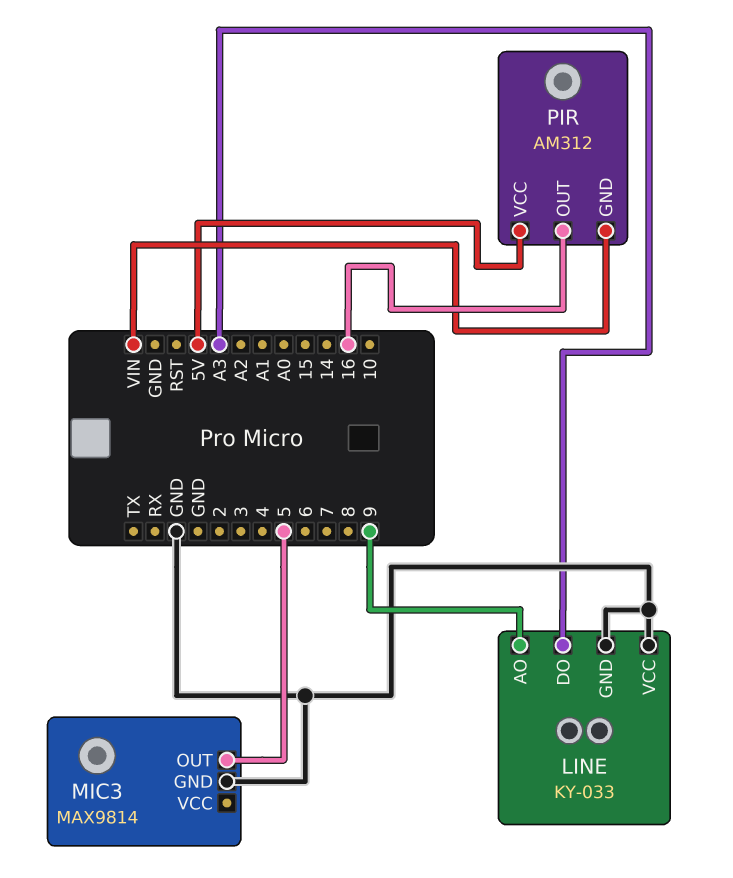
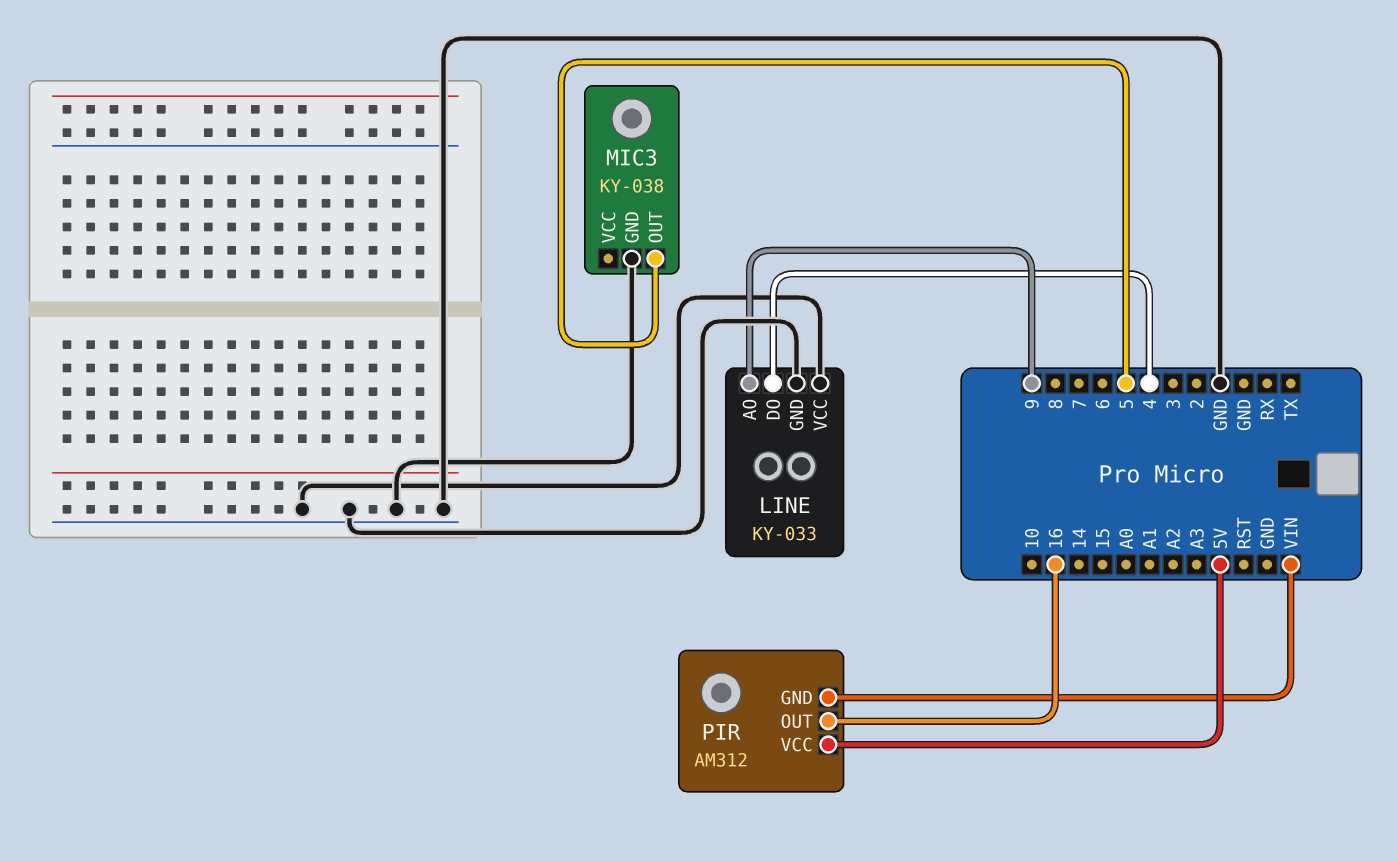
LINE pin DO: A3 -> 4
MIC3: MAX9814 -> KY-038

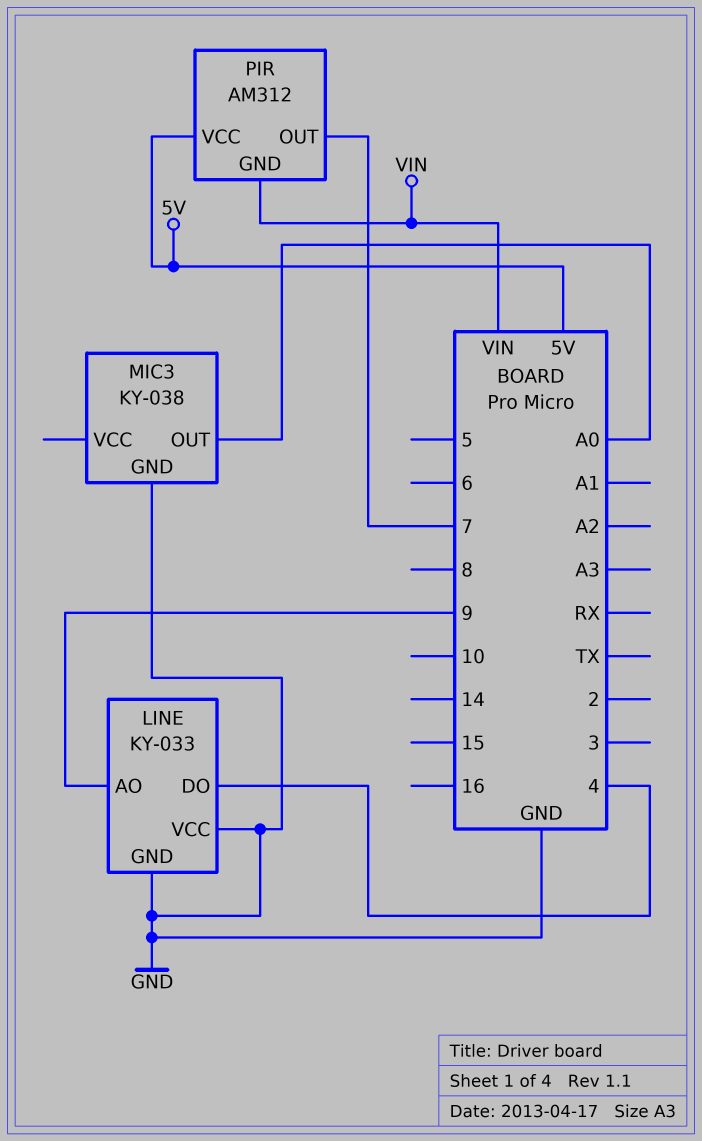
MIC3 pin OUT: 5 -> A0
PIR pin OUT: 16 -> 7

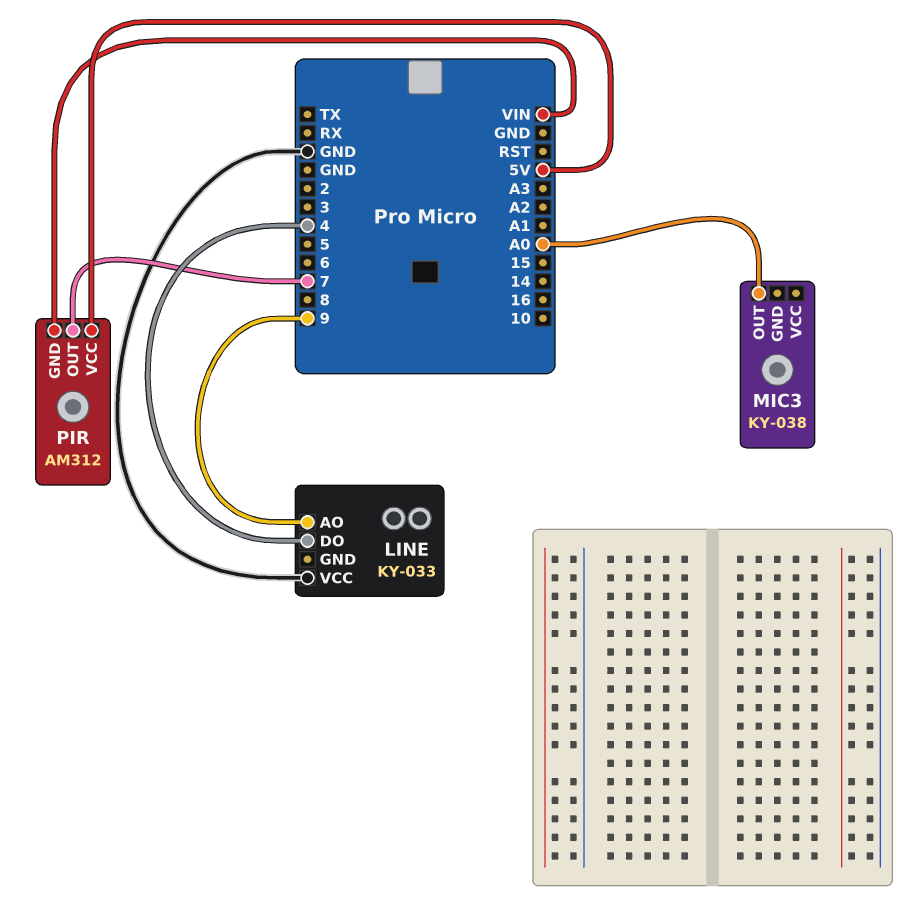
LINE pin GND: GND -> none
MIC3 pin GND: GND -> none

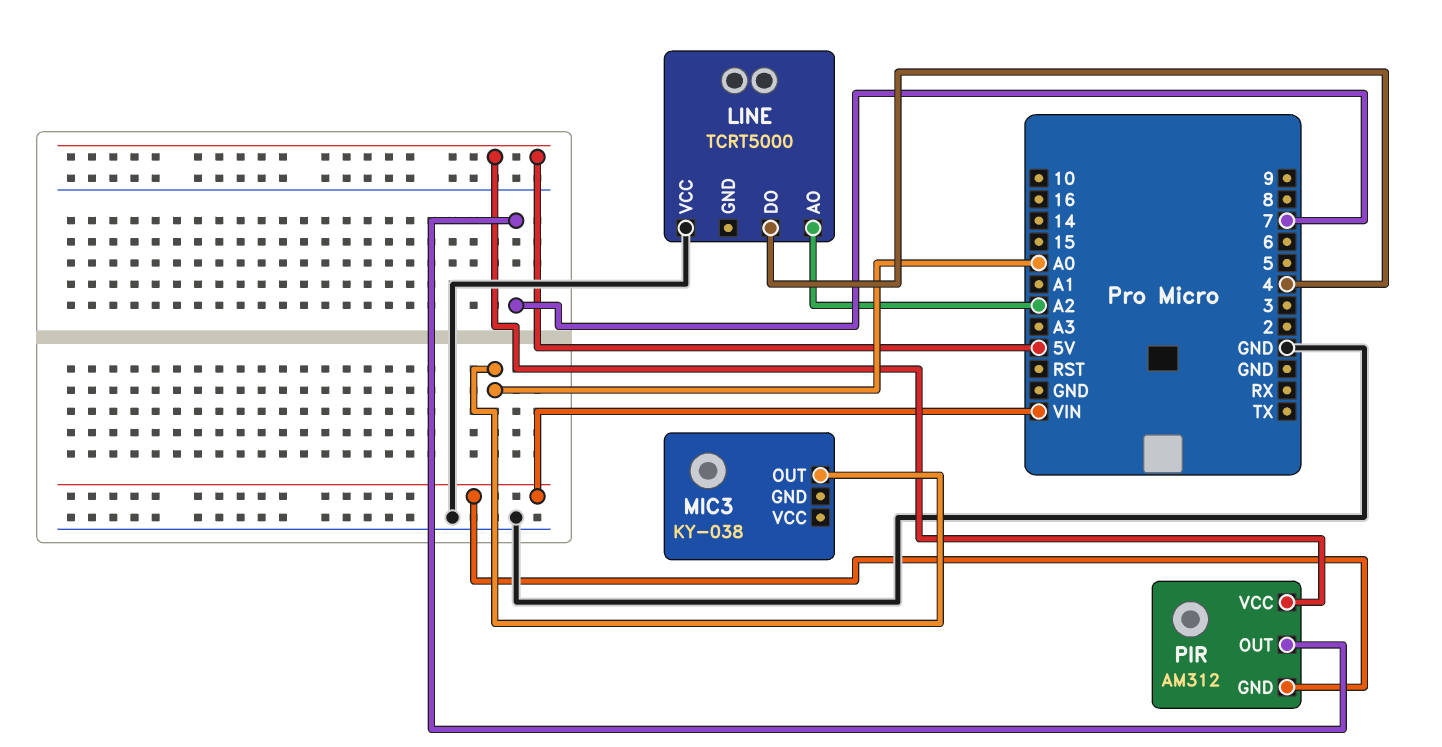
LINE: KY-033 -> TCRT5000
LINE pin AO: 9 -> A2

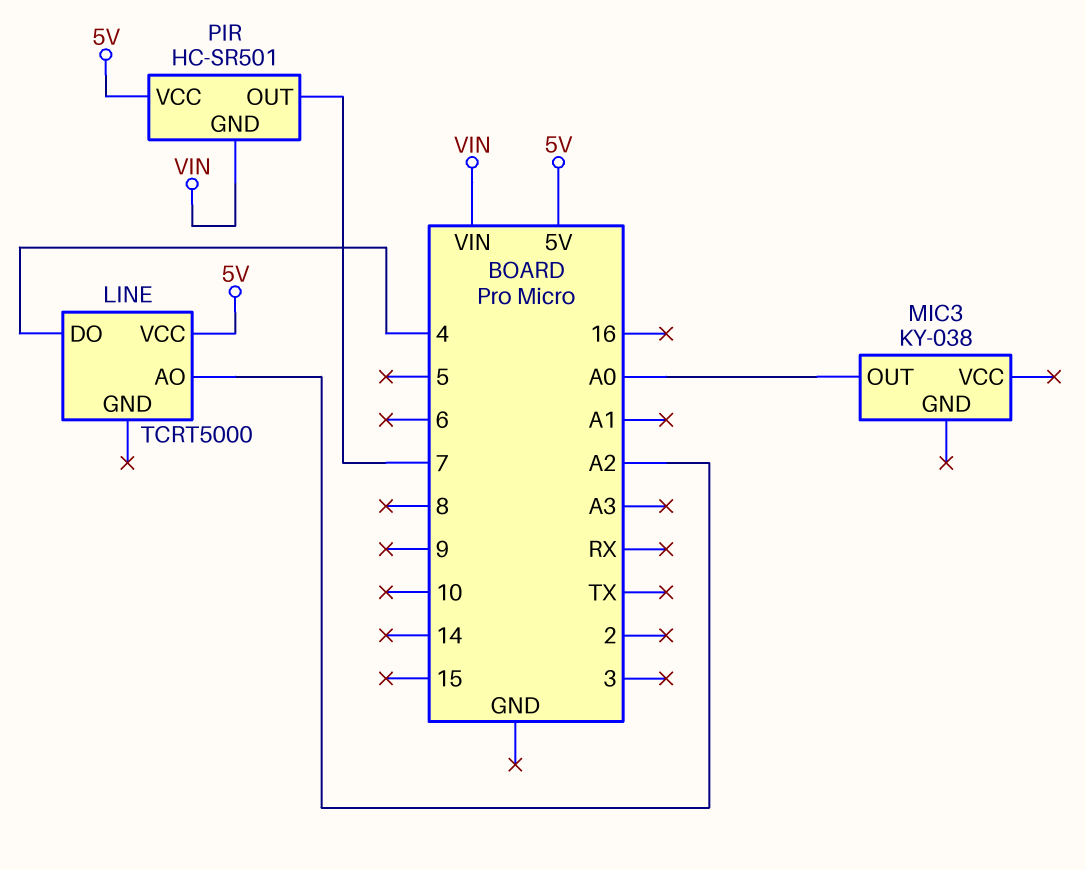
LINE pin VCC: GND -> 5V
PIR: AM312 -> HC-SR501

